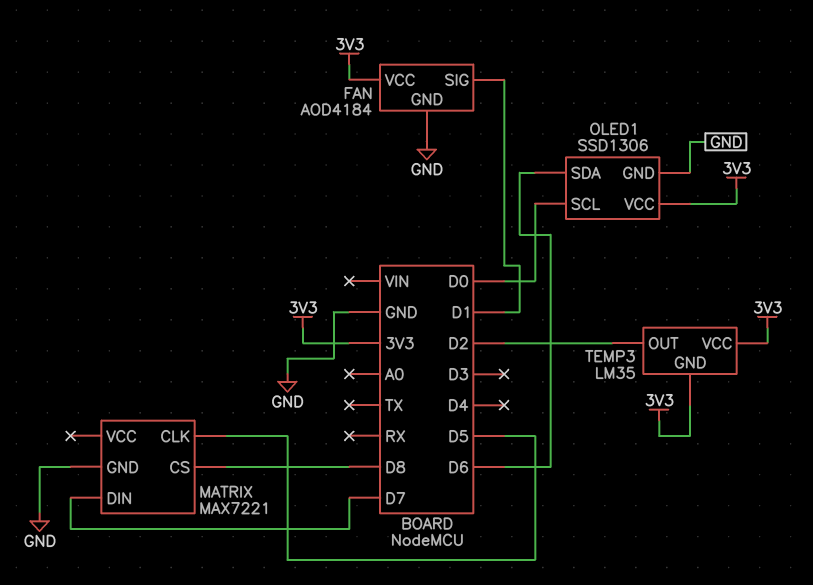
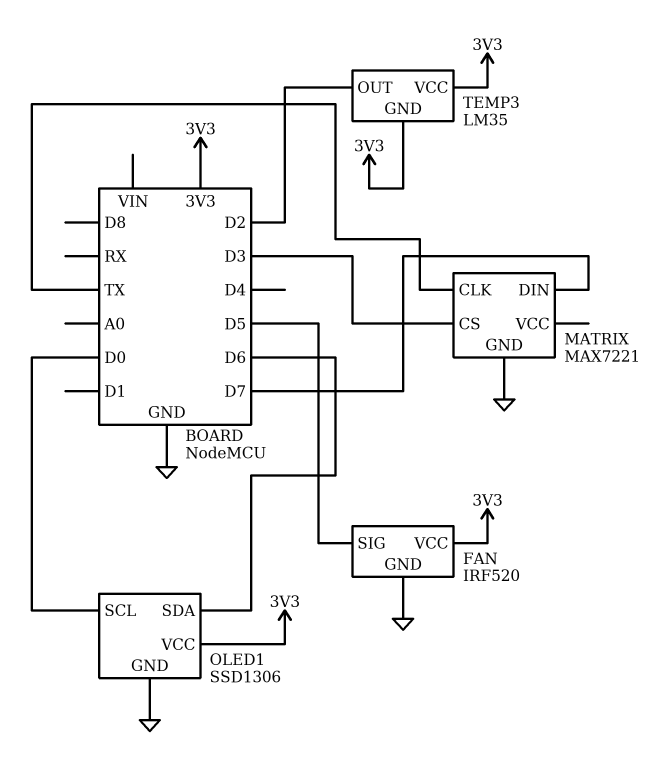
FAN: AOD4184 -> IRF520
FAN pin SIG: D1 -> D5
MATRIX pin CLK: D5 -> TX
MATRIX pin CS: D8 -> D3

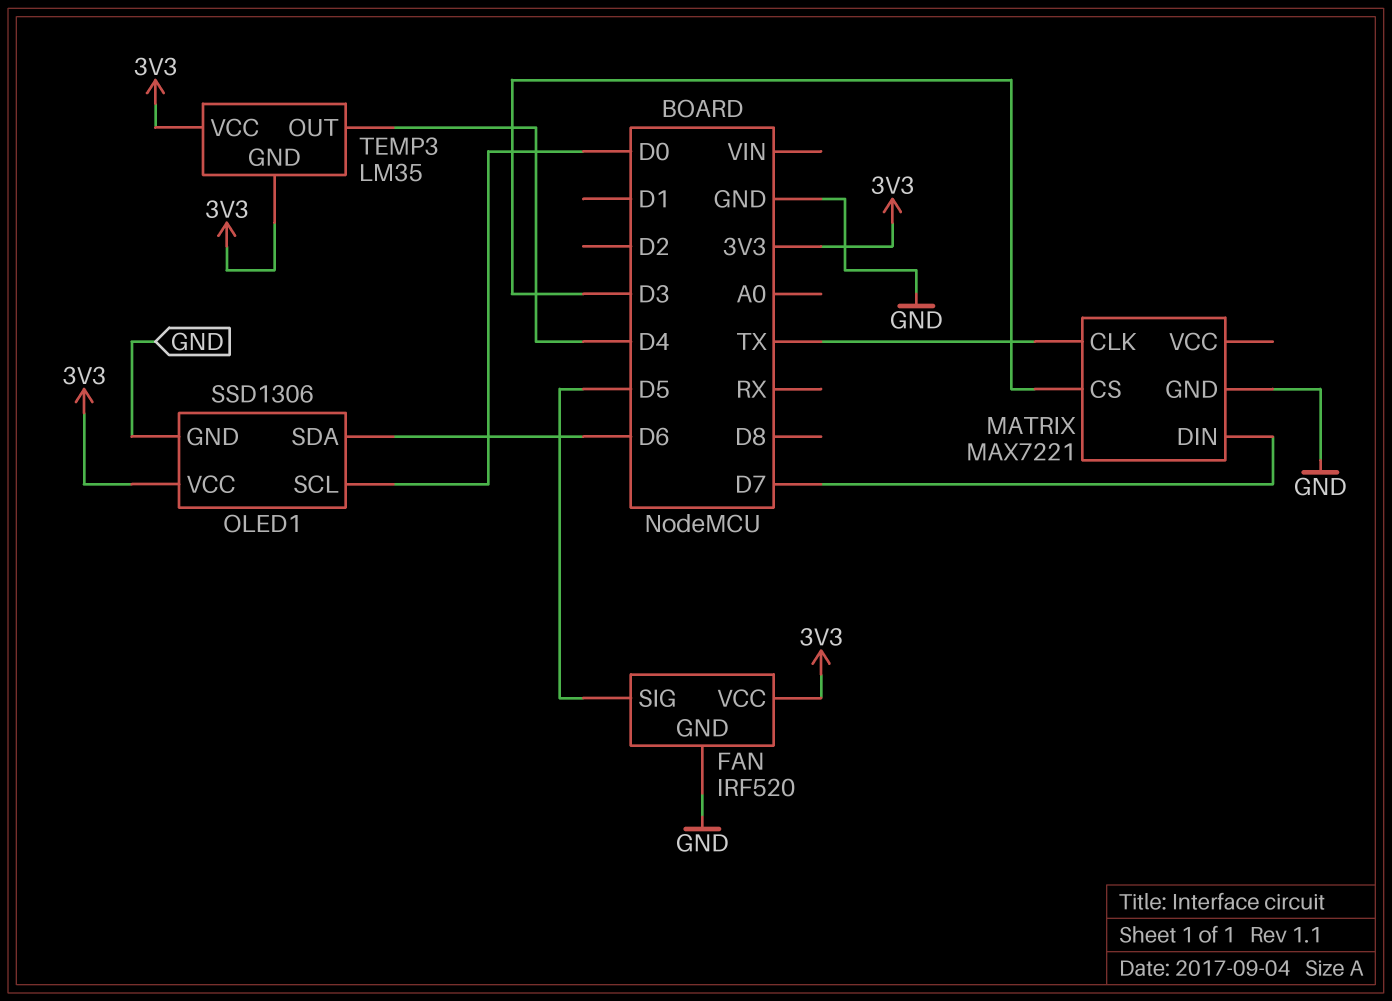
TEMP3 pin OUT: D2 -> D4

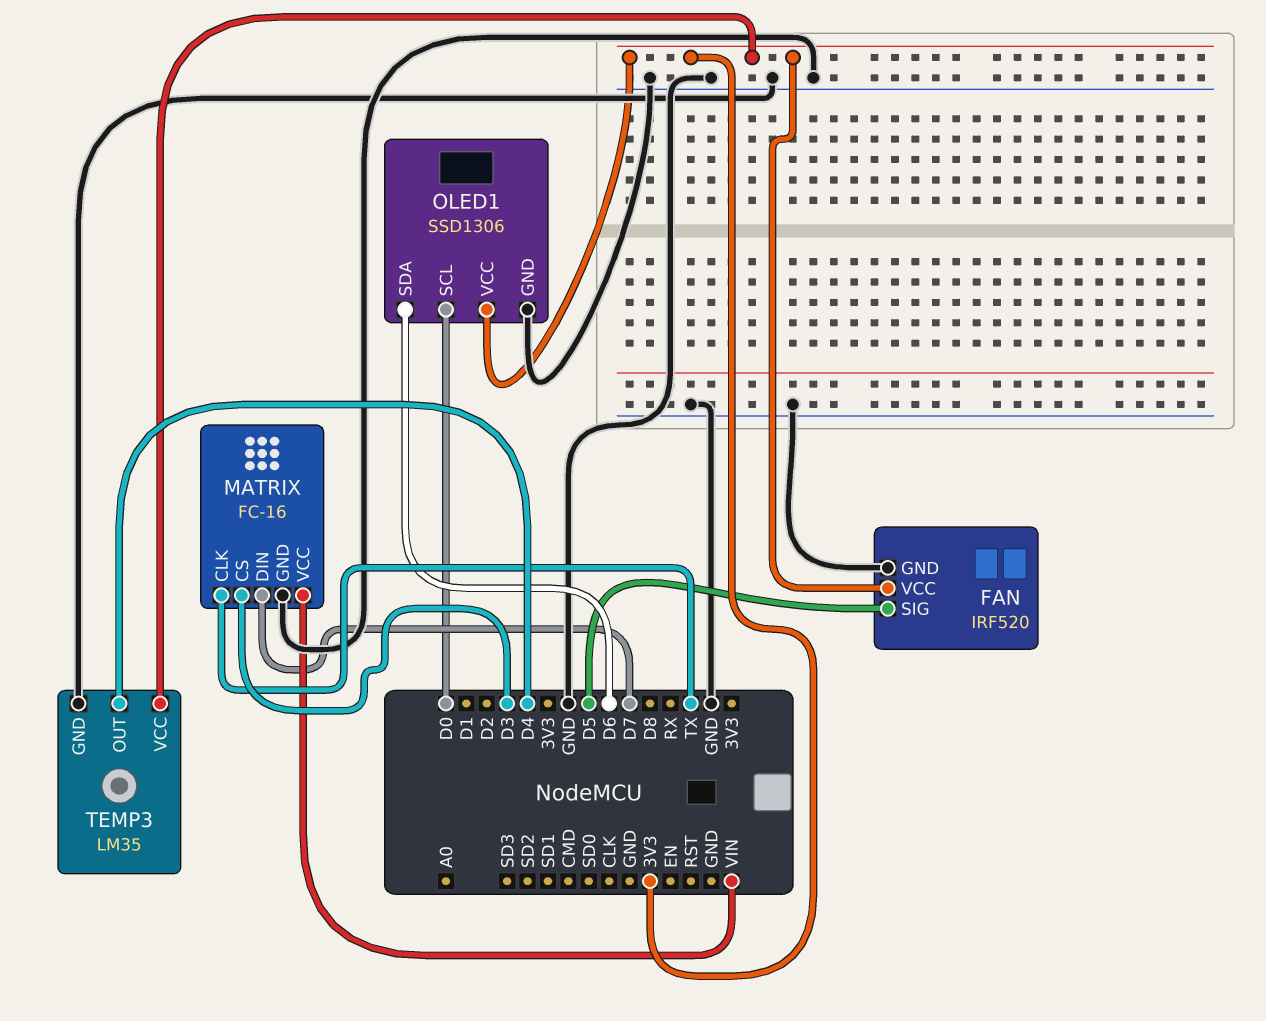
MATRIX: MAX7221 -> FC-16
MATRIX pin VCC: none -> VIN
TEMP3 pin GND: 3V3 -> GND

